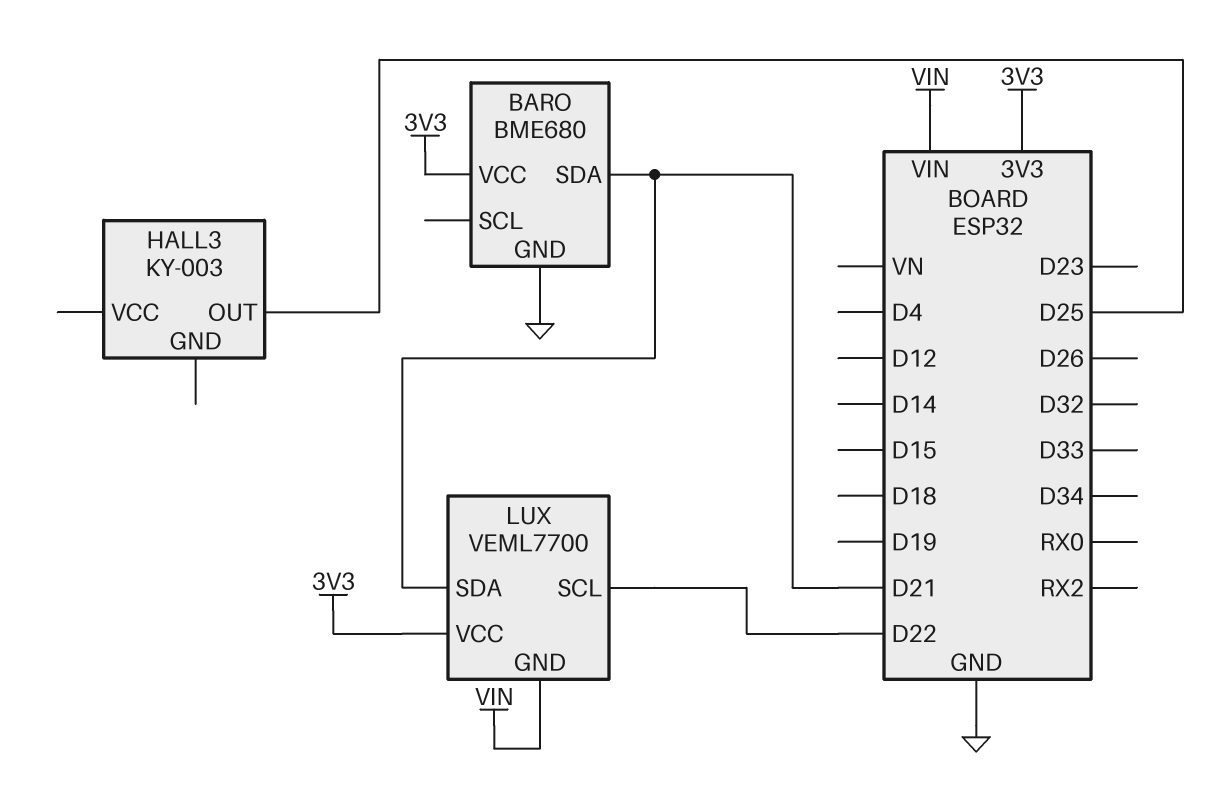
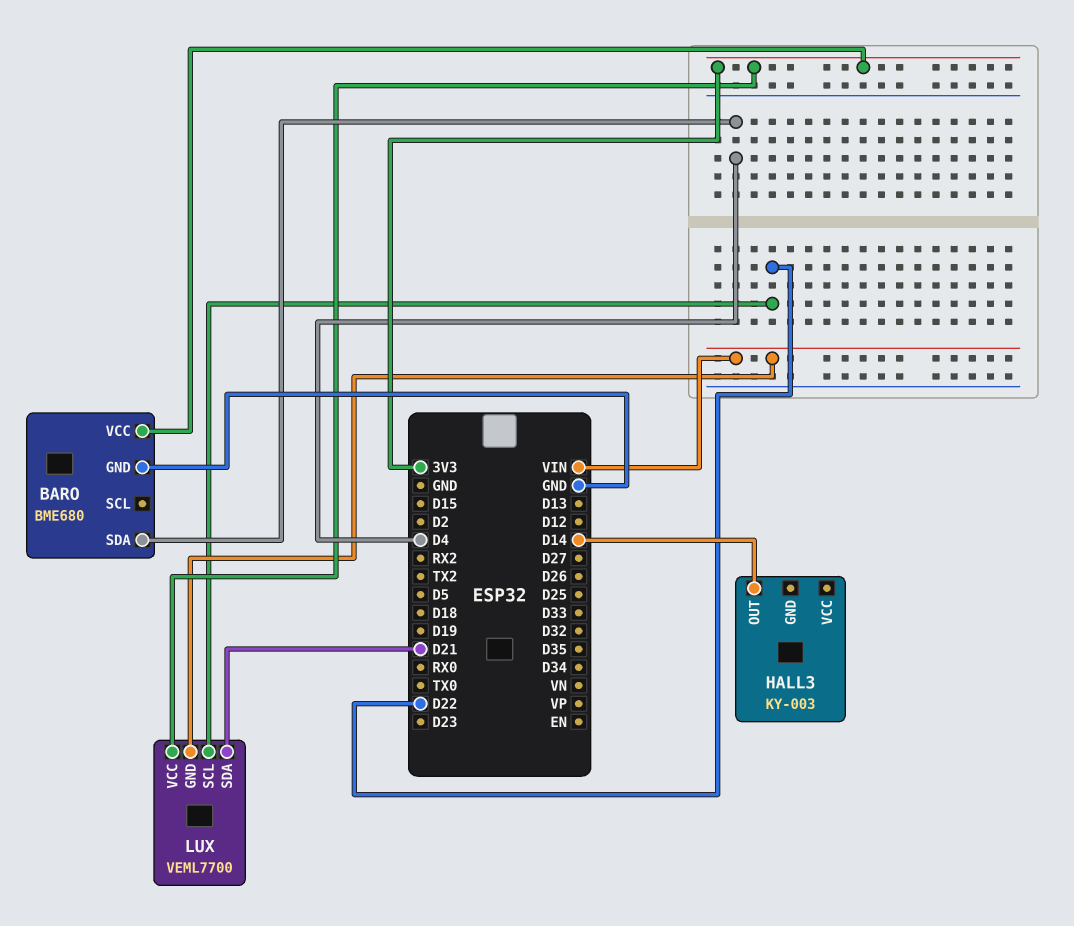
BARO pin SDA: D21 -> D4
HALL3 pin OUT: D25 -> D14

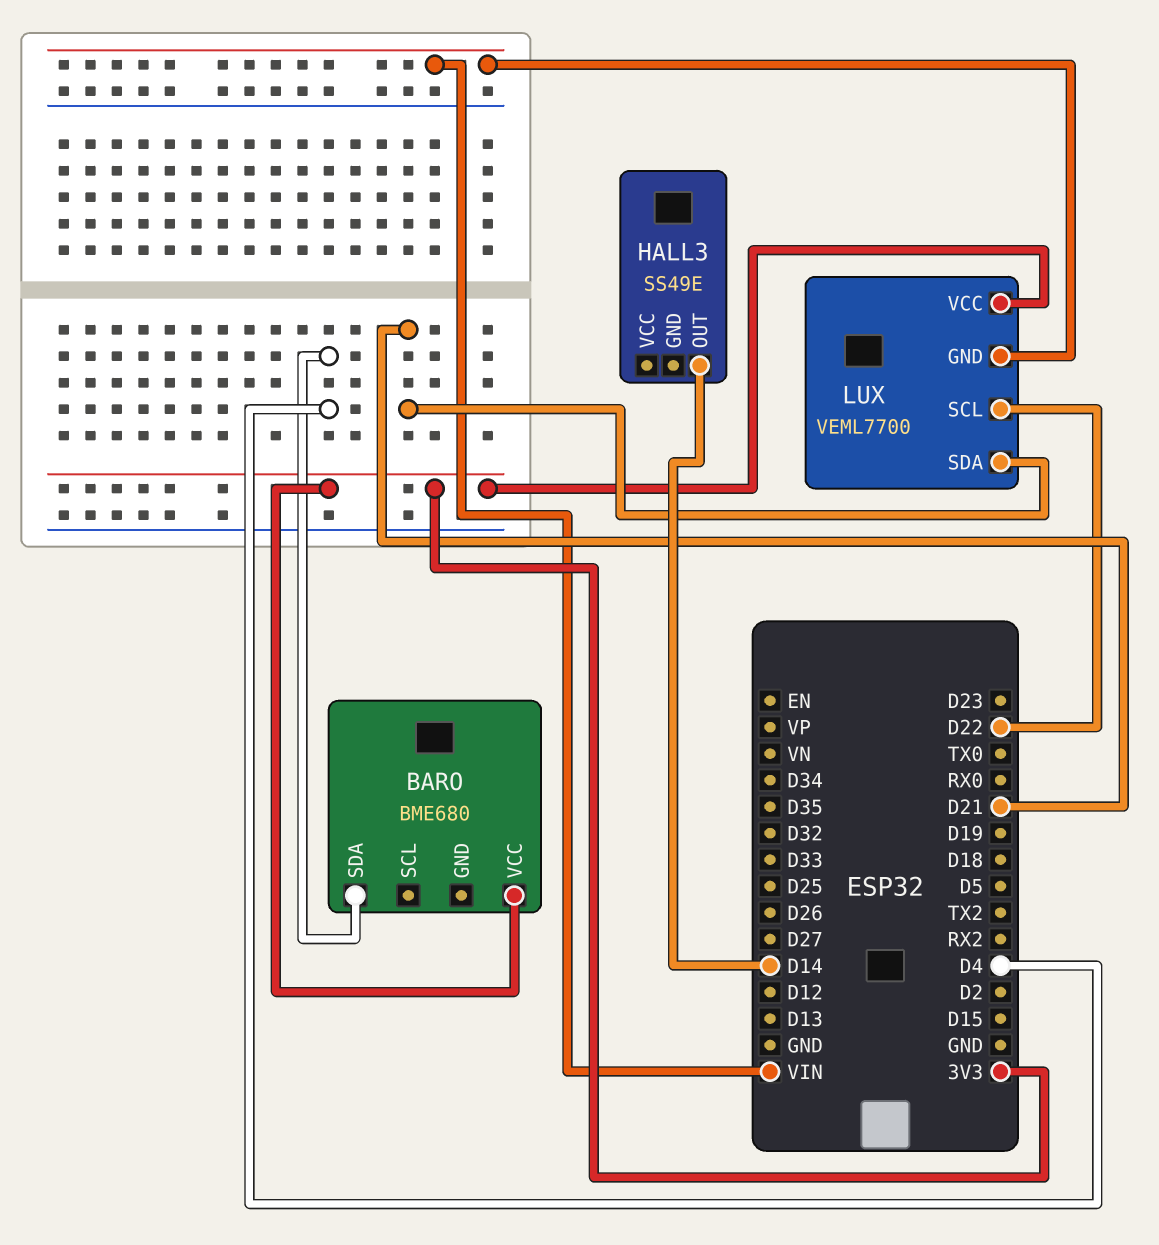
BARO pin GND: GND -> none
HALL3: KY-003 -> SS49E

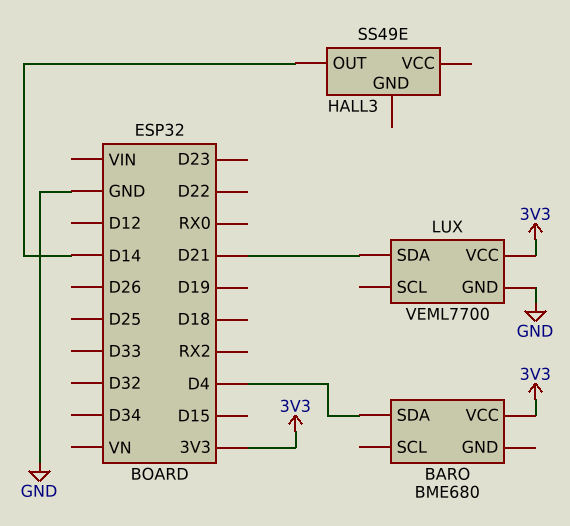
LUX pin GND: VIN -> GND
LUX pin SCL: D22 -> none

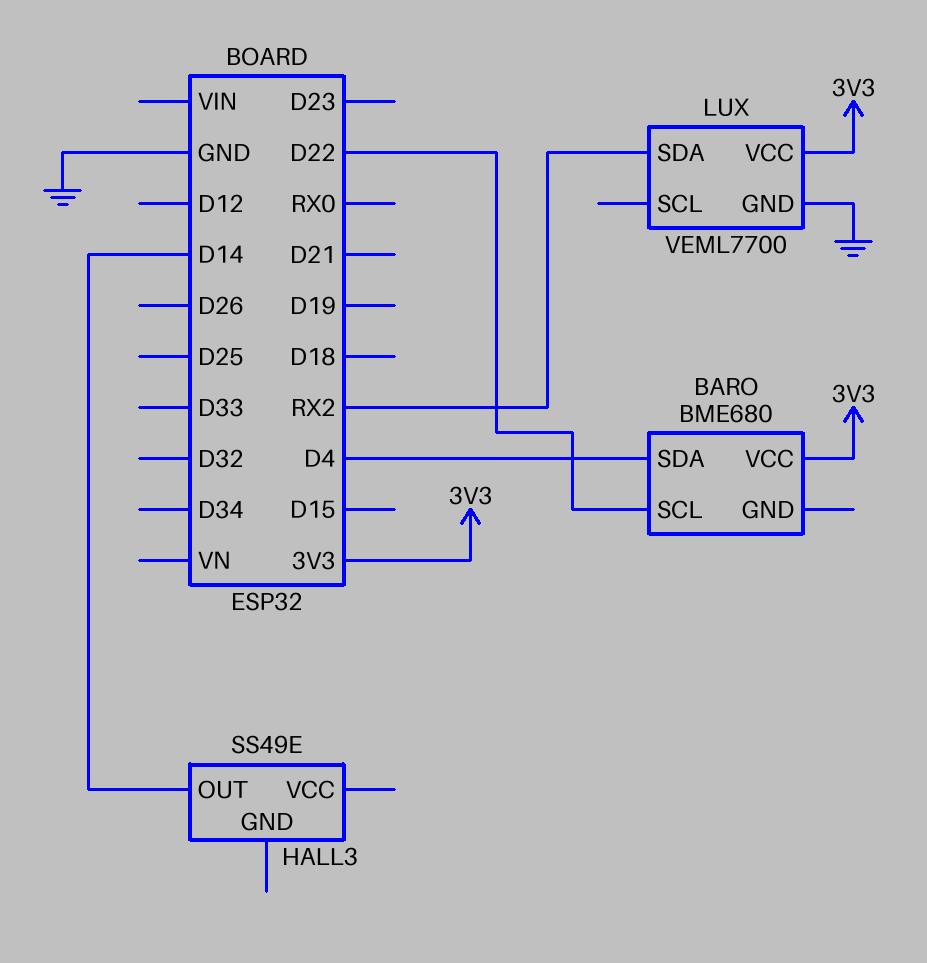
BARO pin SCL: none -> D22
LUX pin SDA: D21 -> RX2

